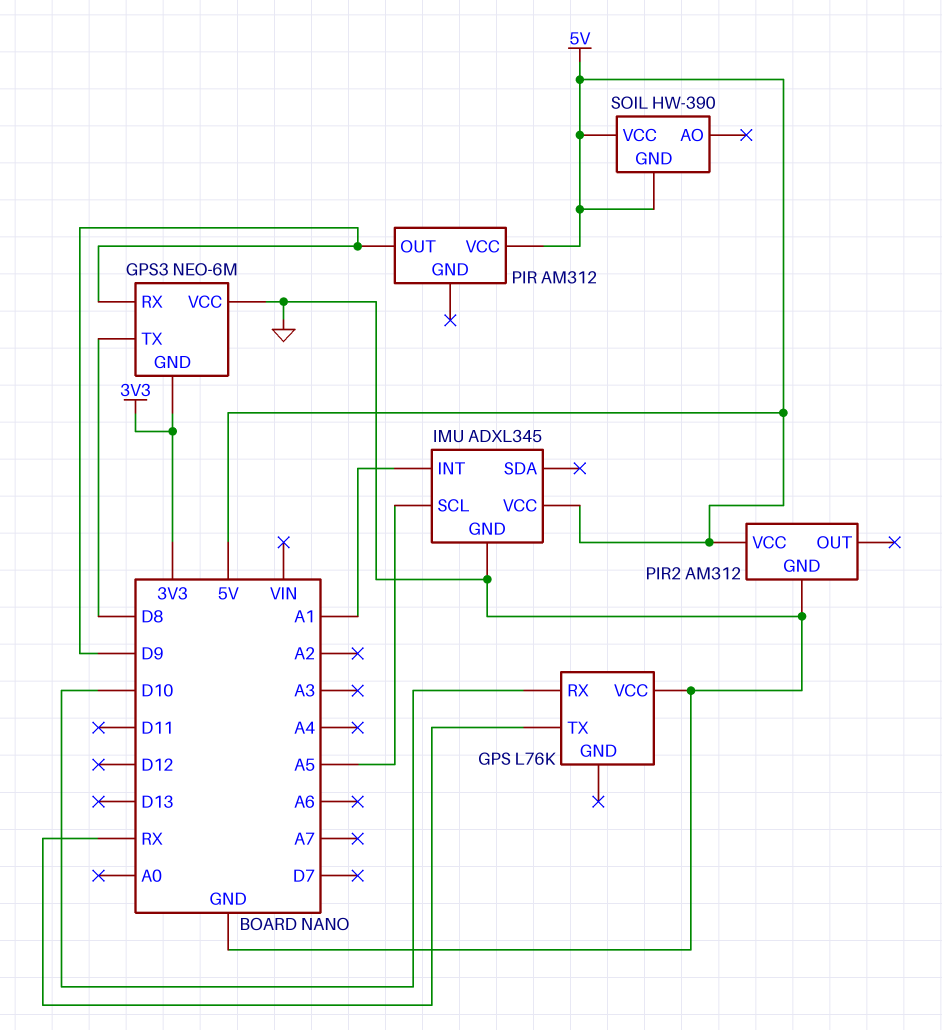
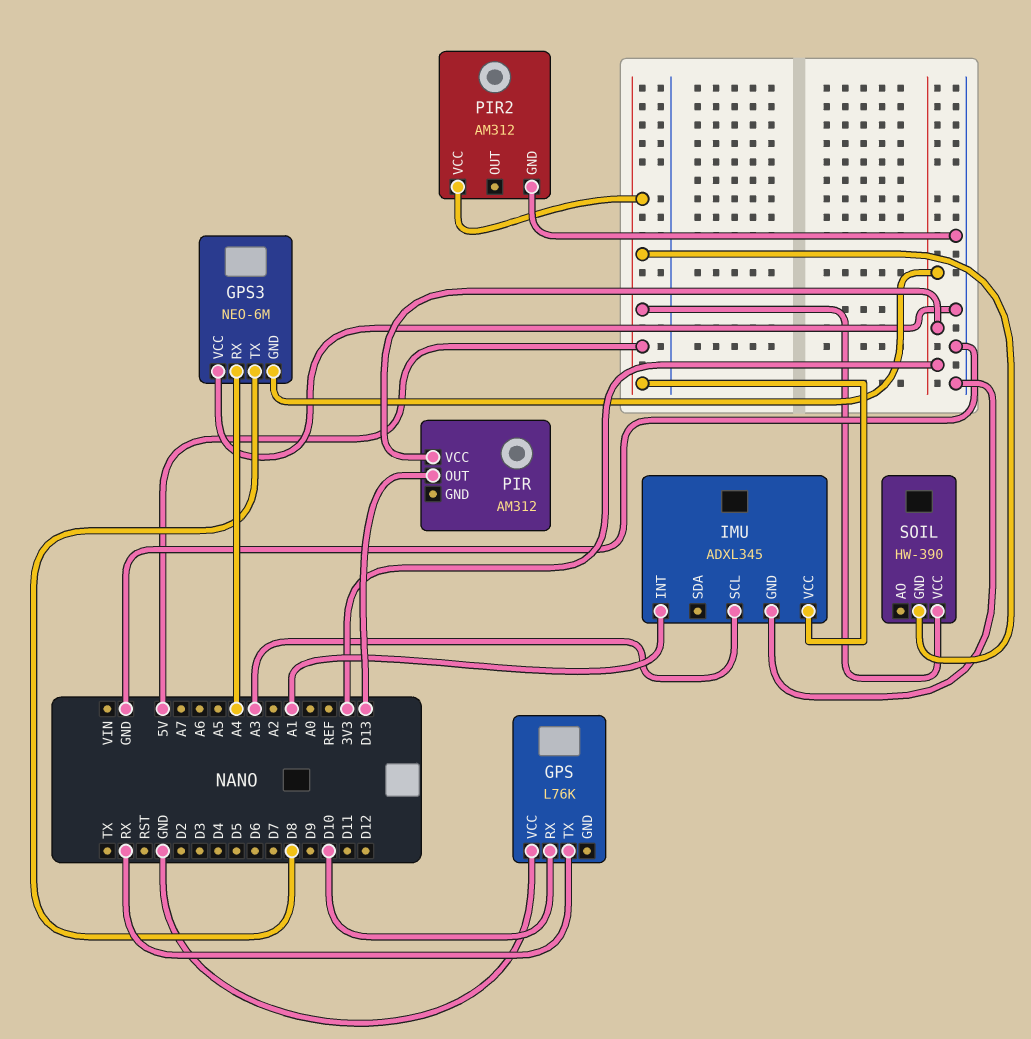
GPS3 pin RX: D9 -> A4
IMU pin SCL: A5 -> A3
PIR pin OUT: D9 -> D13
PIR pin VCC: 5V -> 3V3

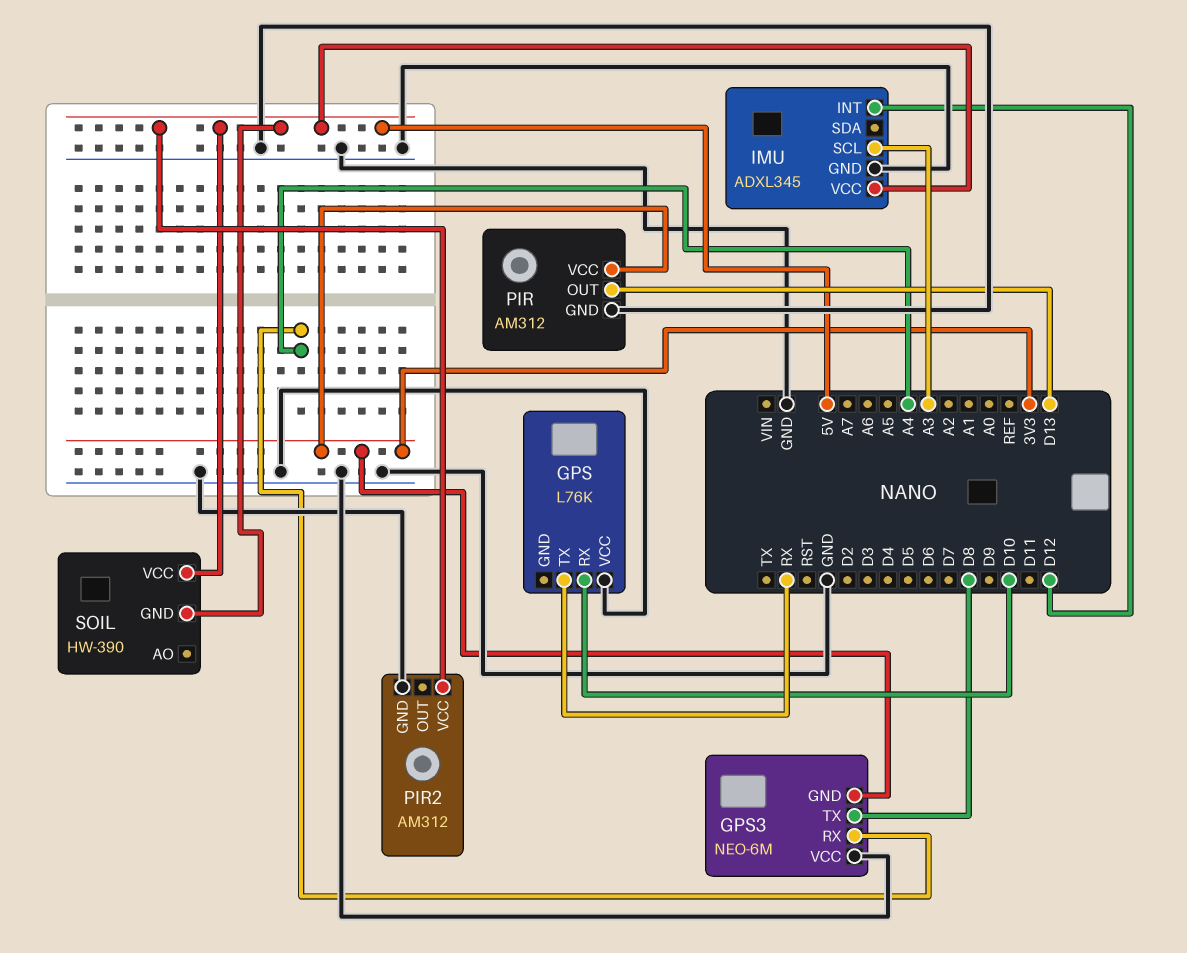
IMU pin INT: A1 -> D12
PIR pin GND: none -> GND

